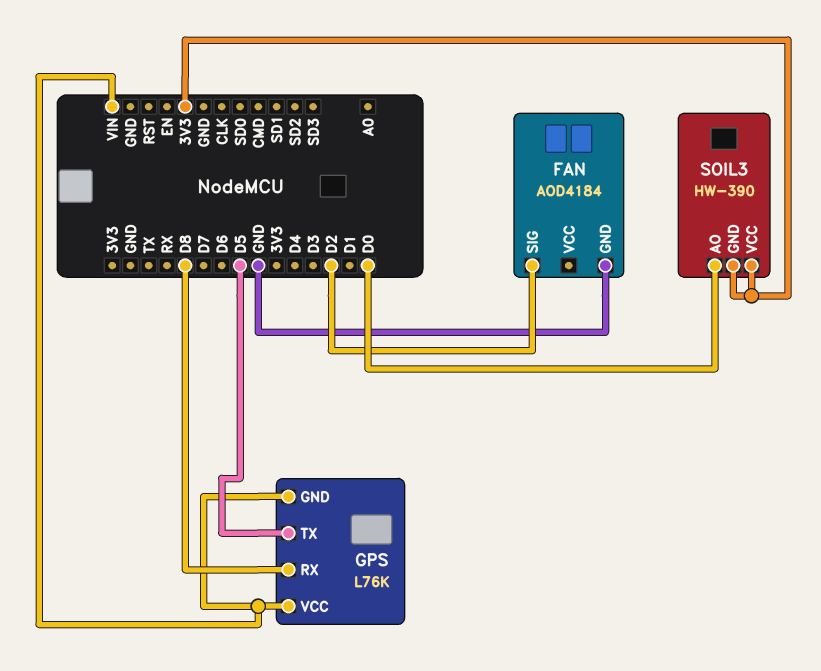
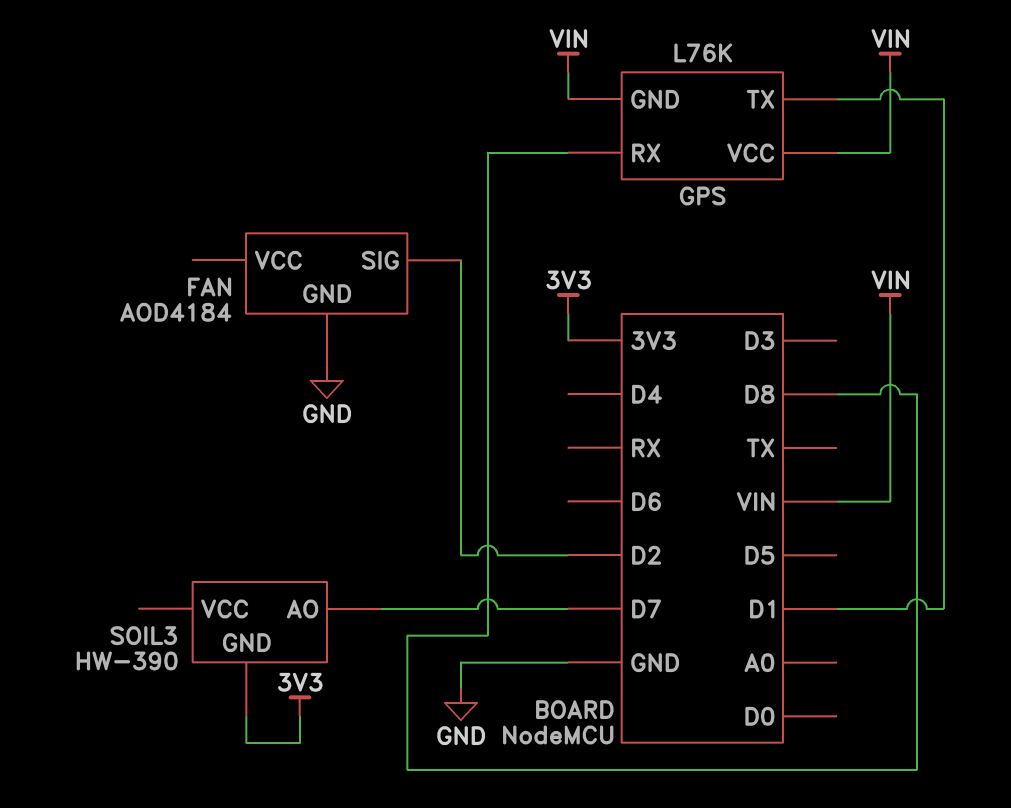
GPS pin TX: D5 -> D1
SOIL3 pin AO: D0 -> D7
SOIL3 pin VCC: 3V3 -> none

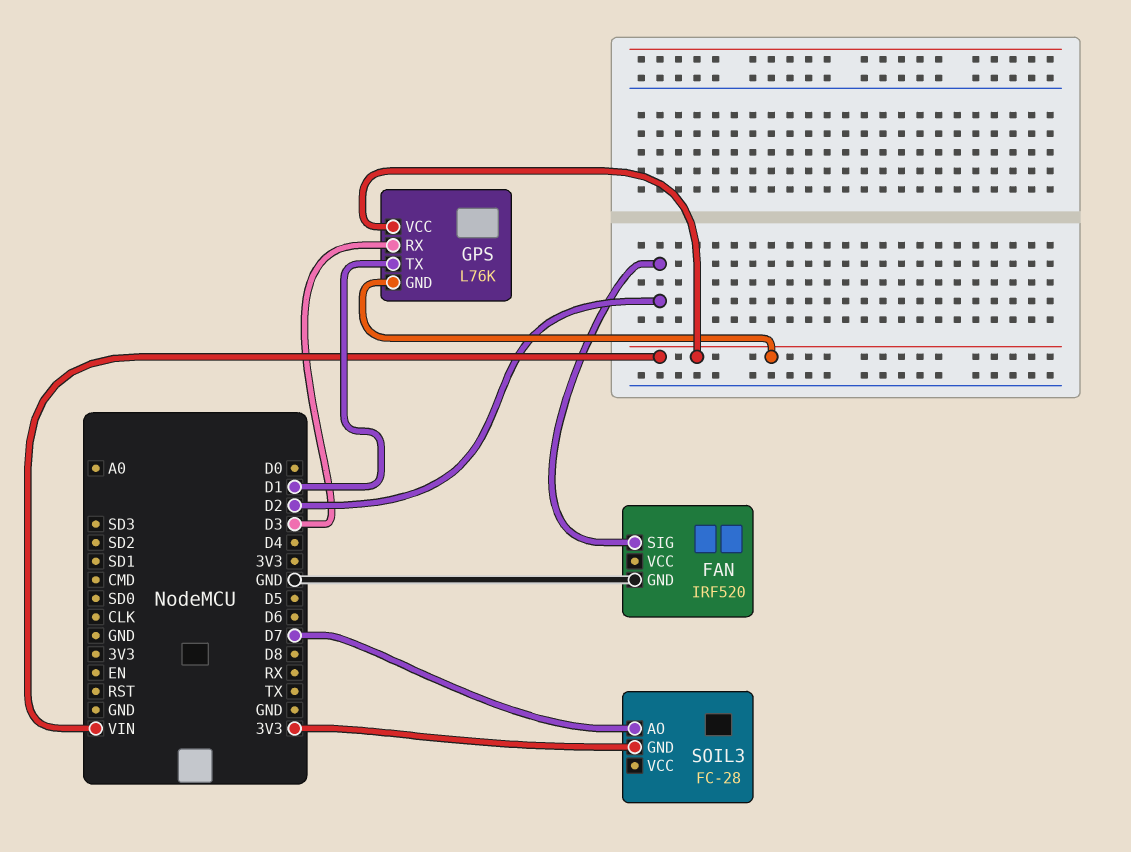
FAN: AOD4184 -> IRF520
GPS pin RX: D8 -> D3
SOIL3: HW-390 -> FC-28

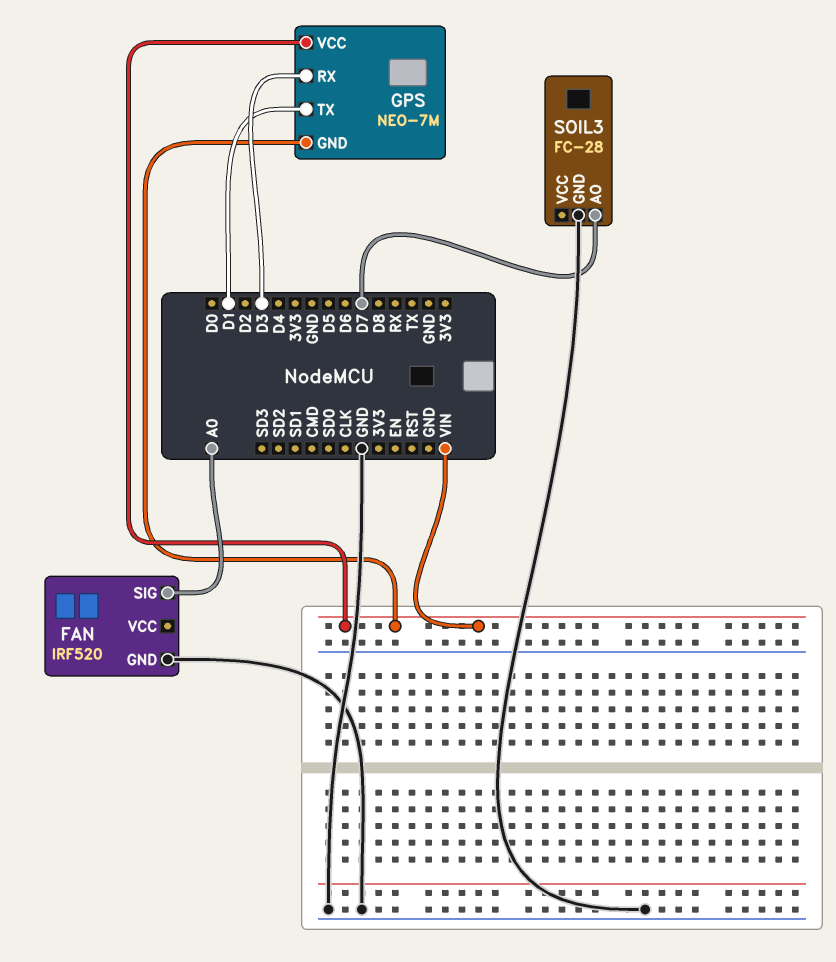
FAN pin SIG: D2 -> A0
GPS: L76K -> NEO-7M
SOIL3 pin GND: 3V3 -> GND

